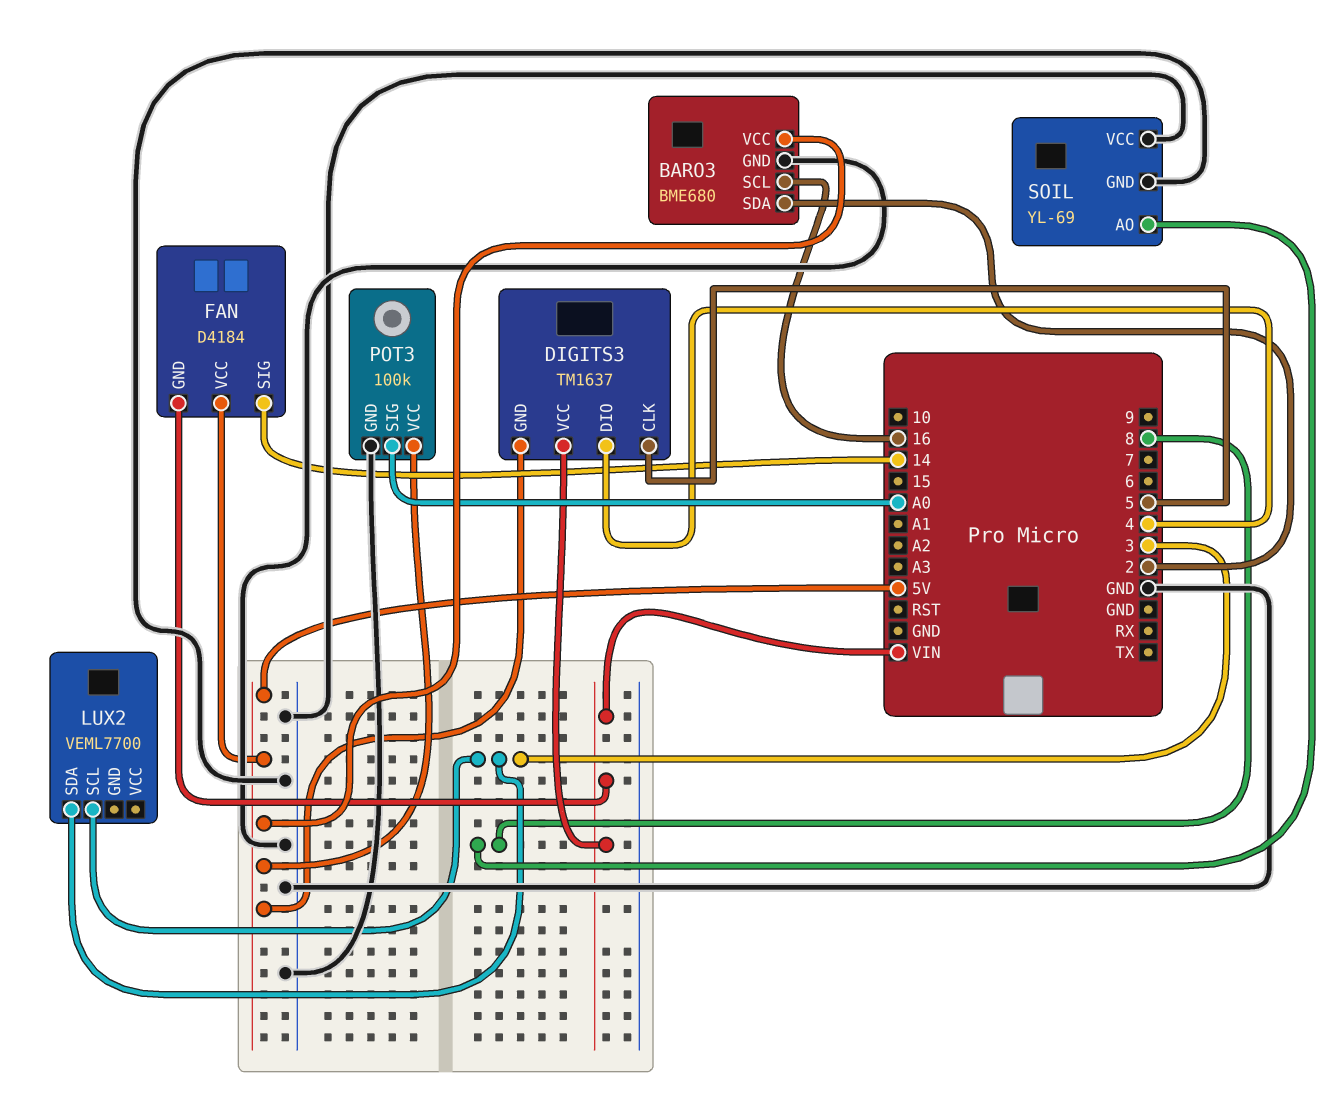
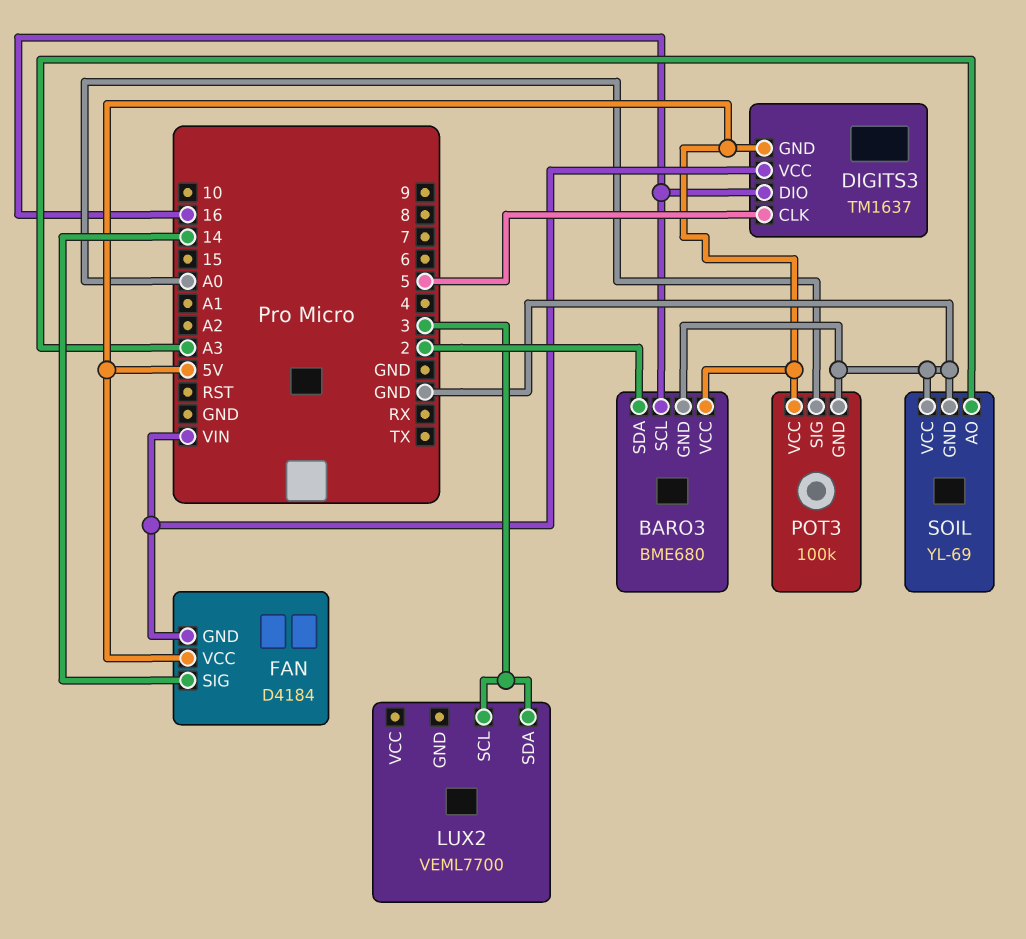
DIGITS3 pin DIO: 4 -> 16
SOIL pin AO: 8 -> A3

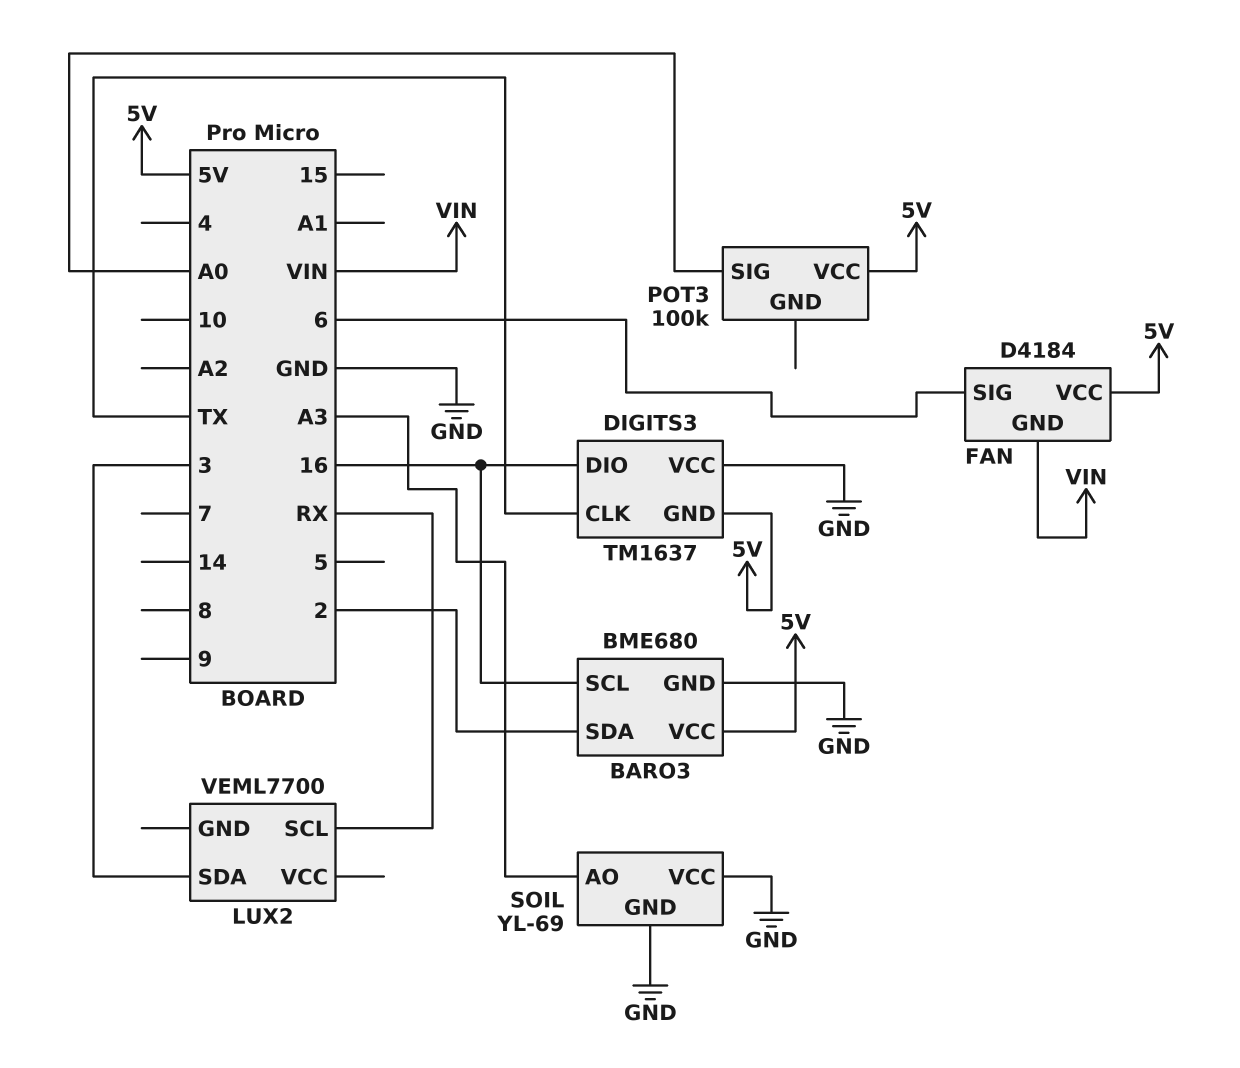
DIGITS3 pin CLK: 5 -> TX
DIGITS3 pin VCC: VIN -> GND
FAN pin SIG: 14 -> 6
LUX2 pin SCL: 3 -> RX
POT3 pin GND: GND -> none

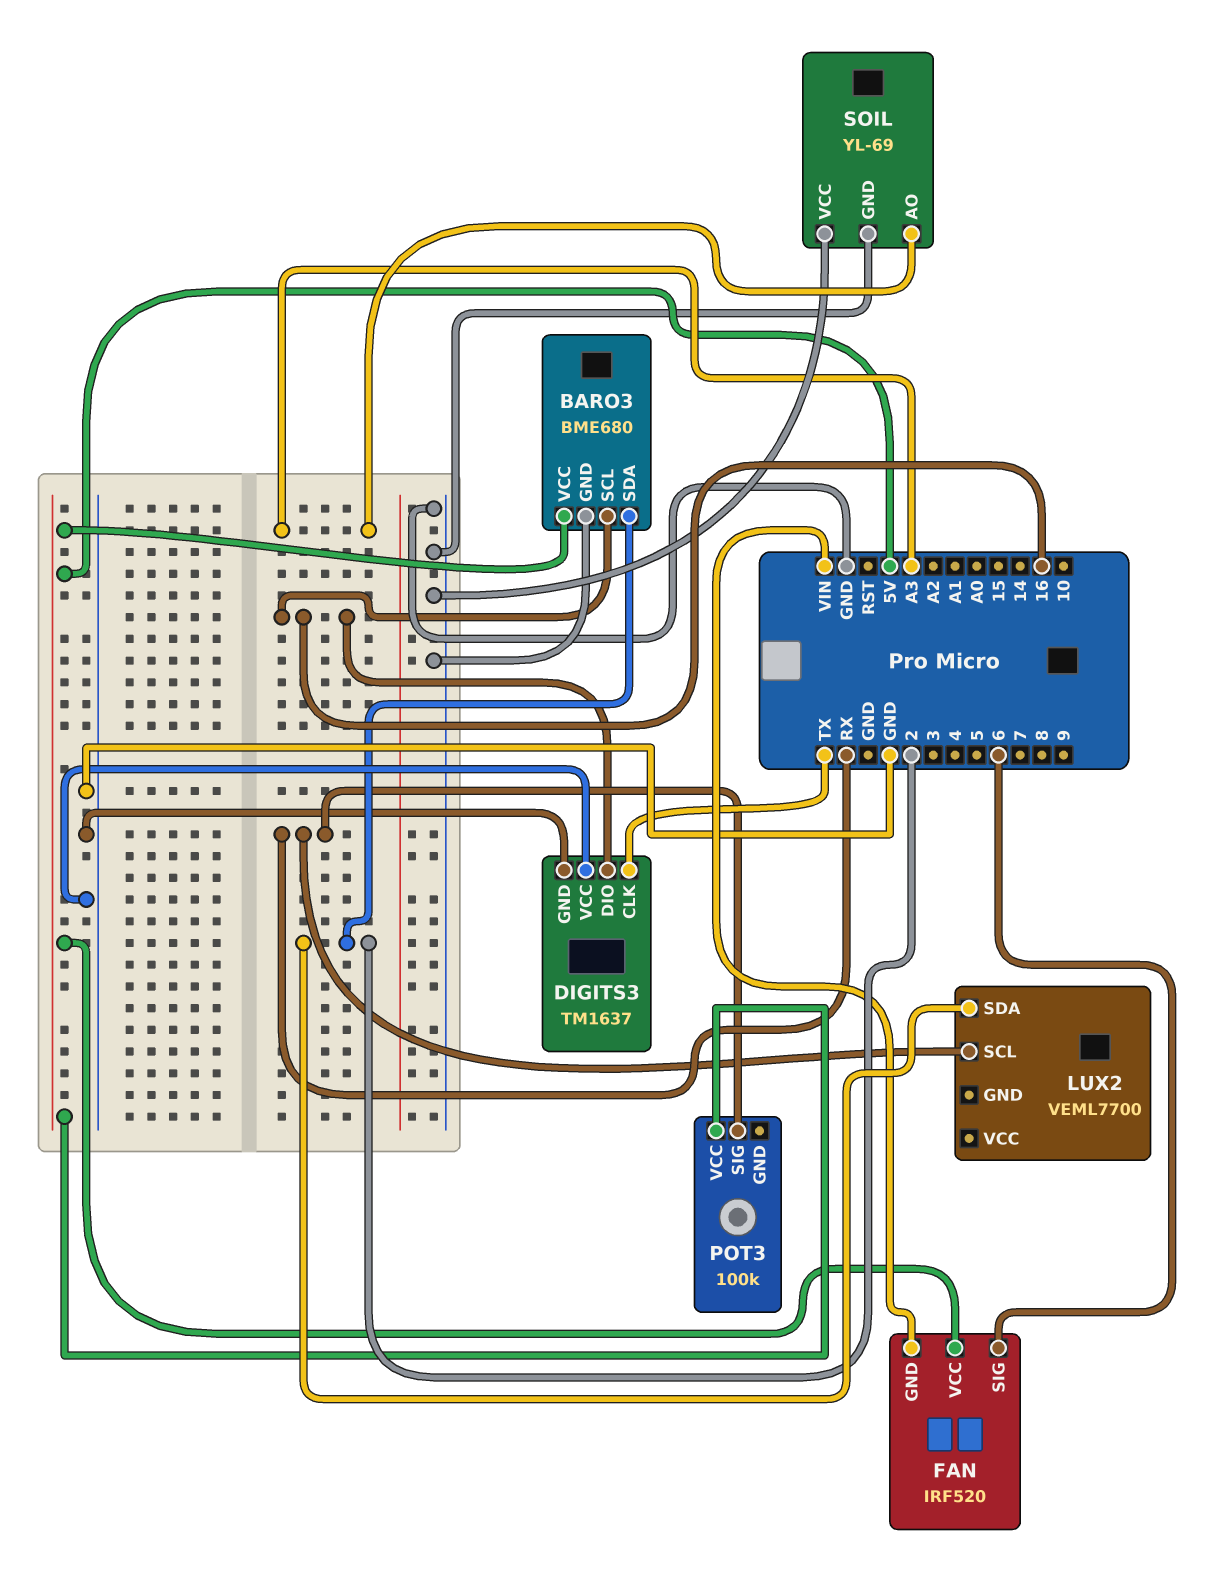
DIGITS3 pin GND: 5V -> GND
FAN: D4184 -> IRF520
LUX2 pin SDA: 3 -> 2
POT3 pin SIG: A0 -> RX

